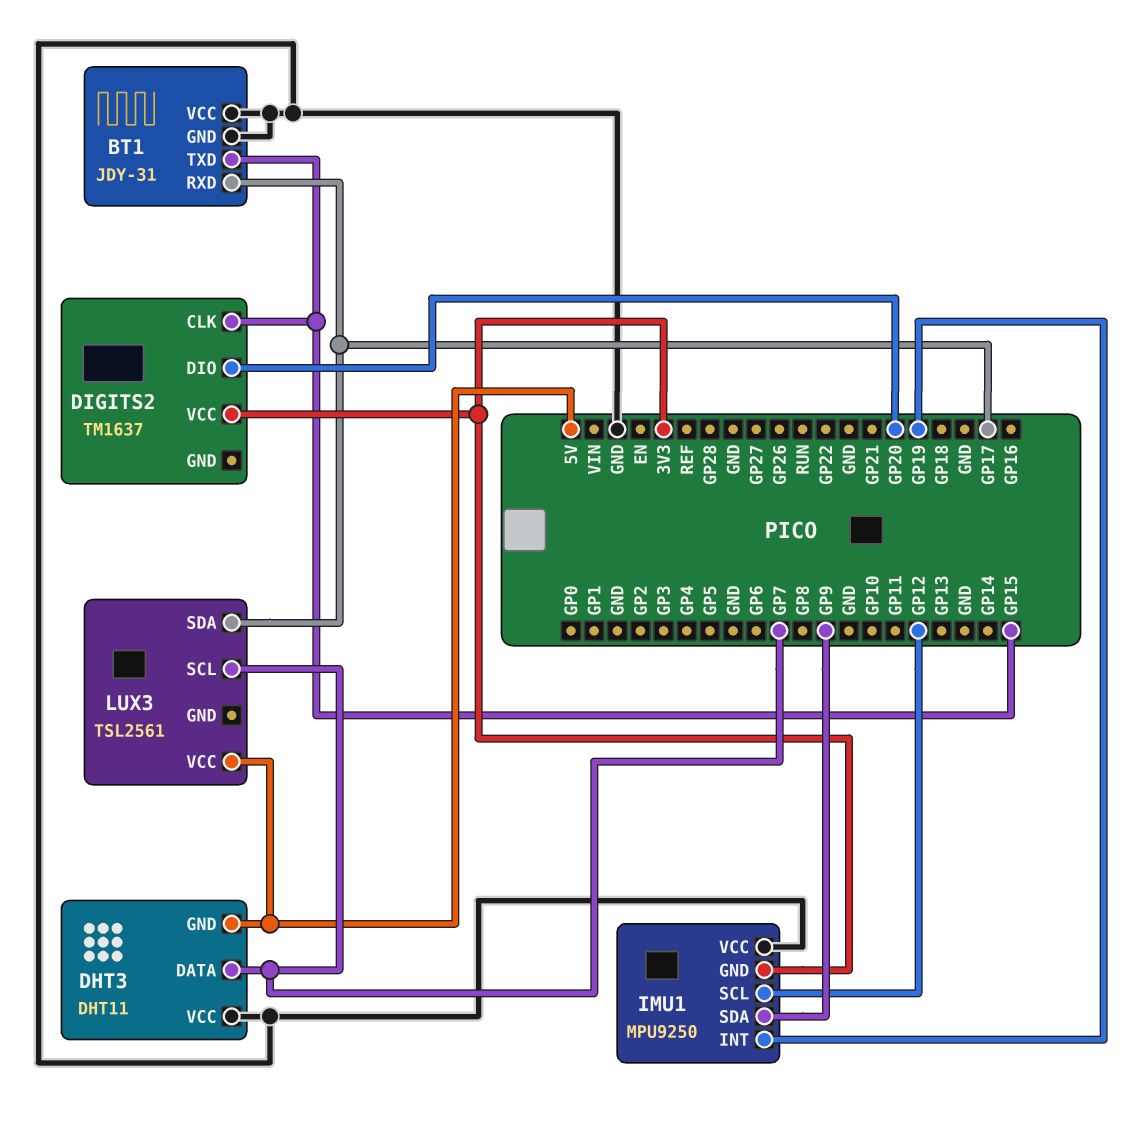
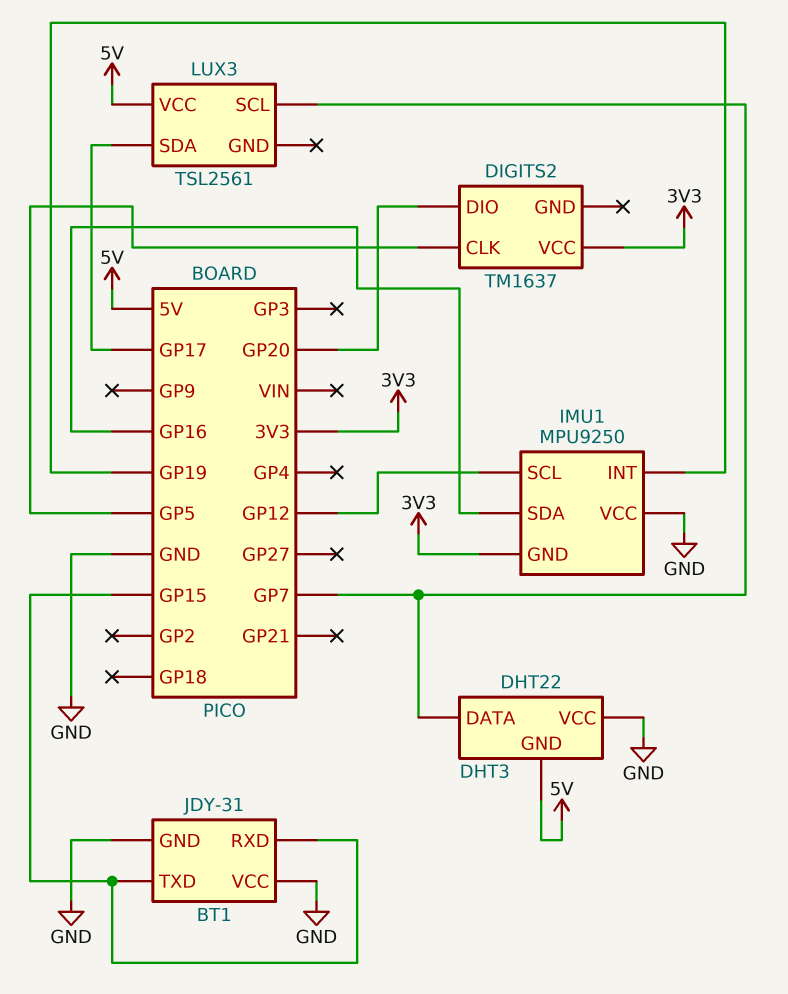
BT1 pin RXD: GP17 -> GP15
DHT3: DHT11 -> DHT22
DIGITS2 pin CLK: GP15 -> GP5
IMU1 pin SDA: GP9 -> GP16

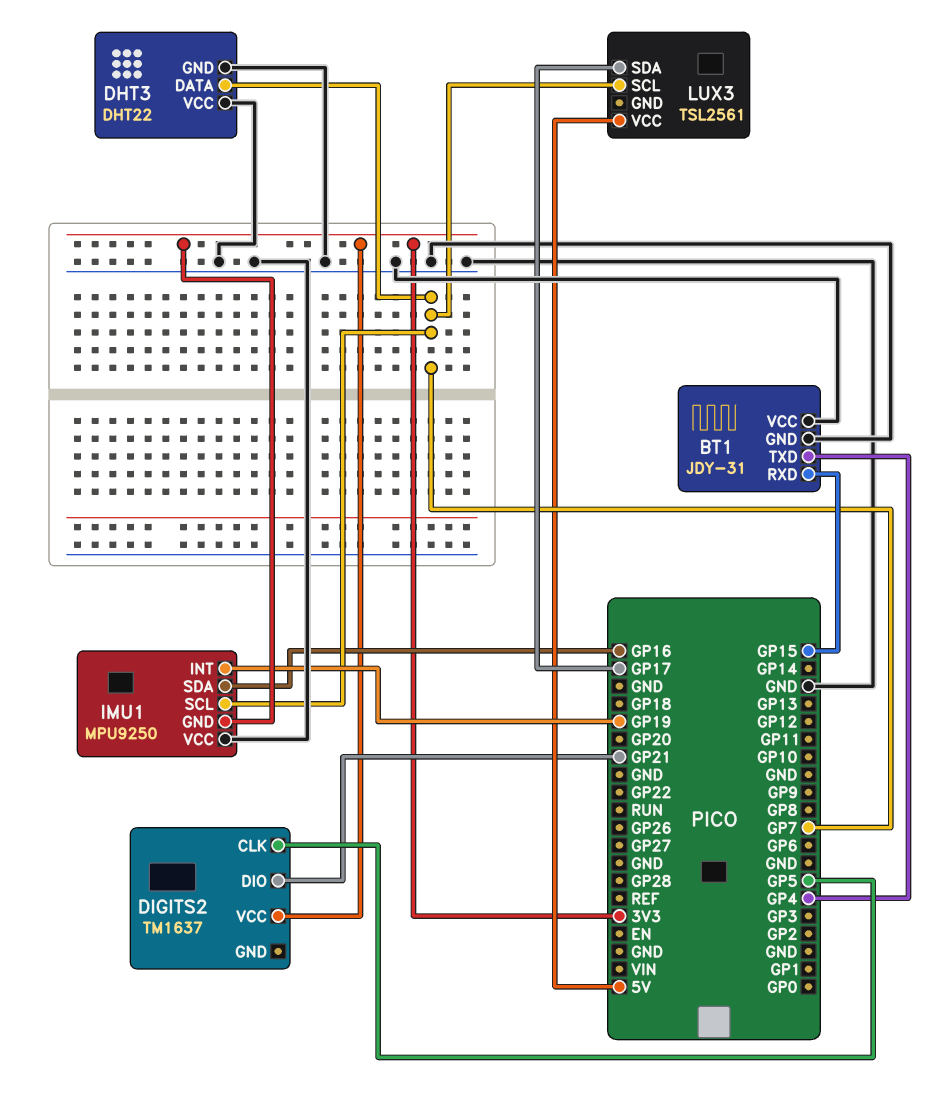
BT1 pin TXD: GP15 -> GP4
DHT3 pin GND: 5V -> GND
DIGITS2 pin DIO: GP20 -> GP21
IMU1 pin SCL: GP12 -> GP7

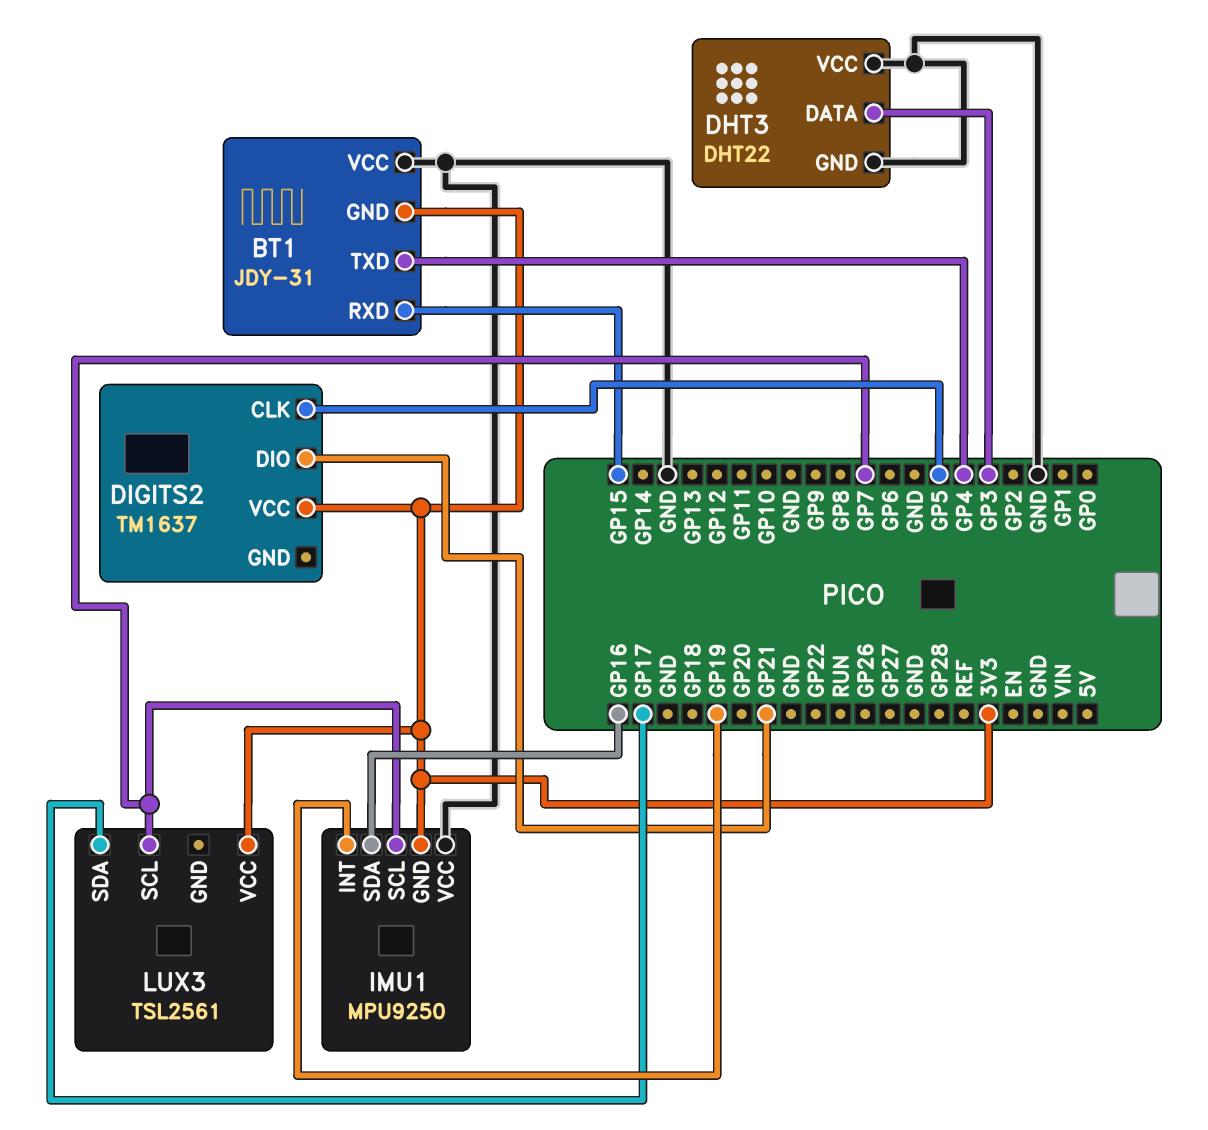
BT1 pin GND: GND -> 3V3
DHT3 pin DATA: GP7 -> GP3
LUX3 pin VCC: 5V -> 3V3

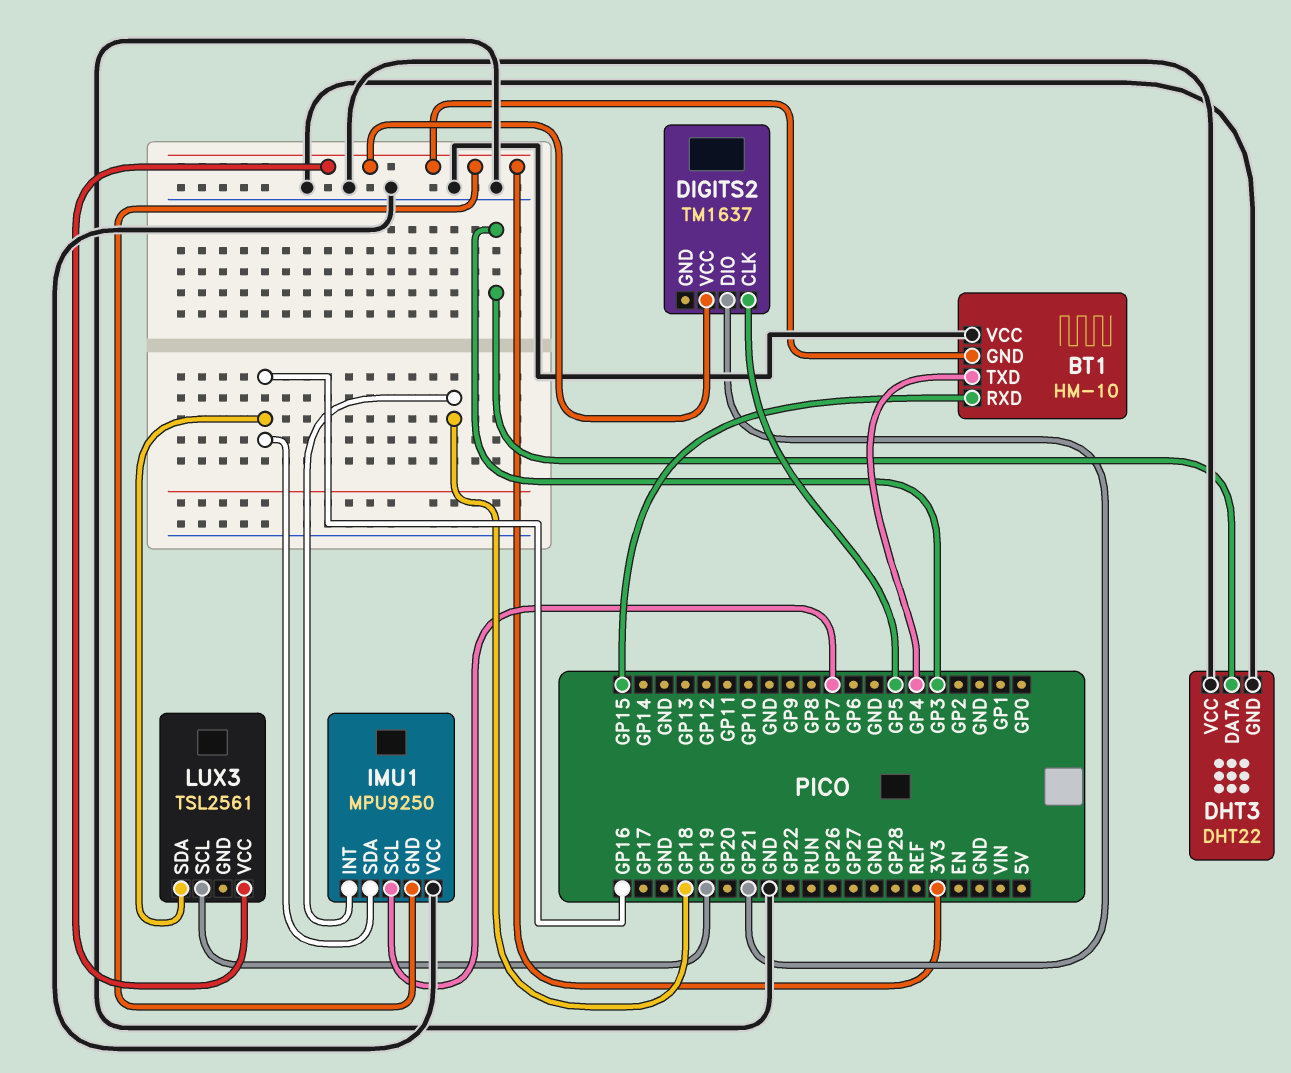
BT1: JDY-31 -> HM-10
IMU1 pin INT: GP19 -> GP18
LUX3 pin SCL: GP7 -> GP19
LUX3 pin SDA: GP17 -> GP16

